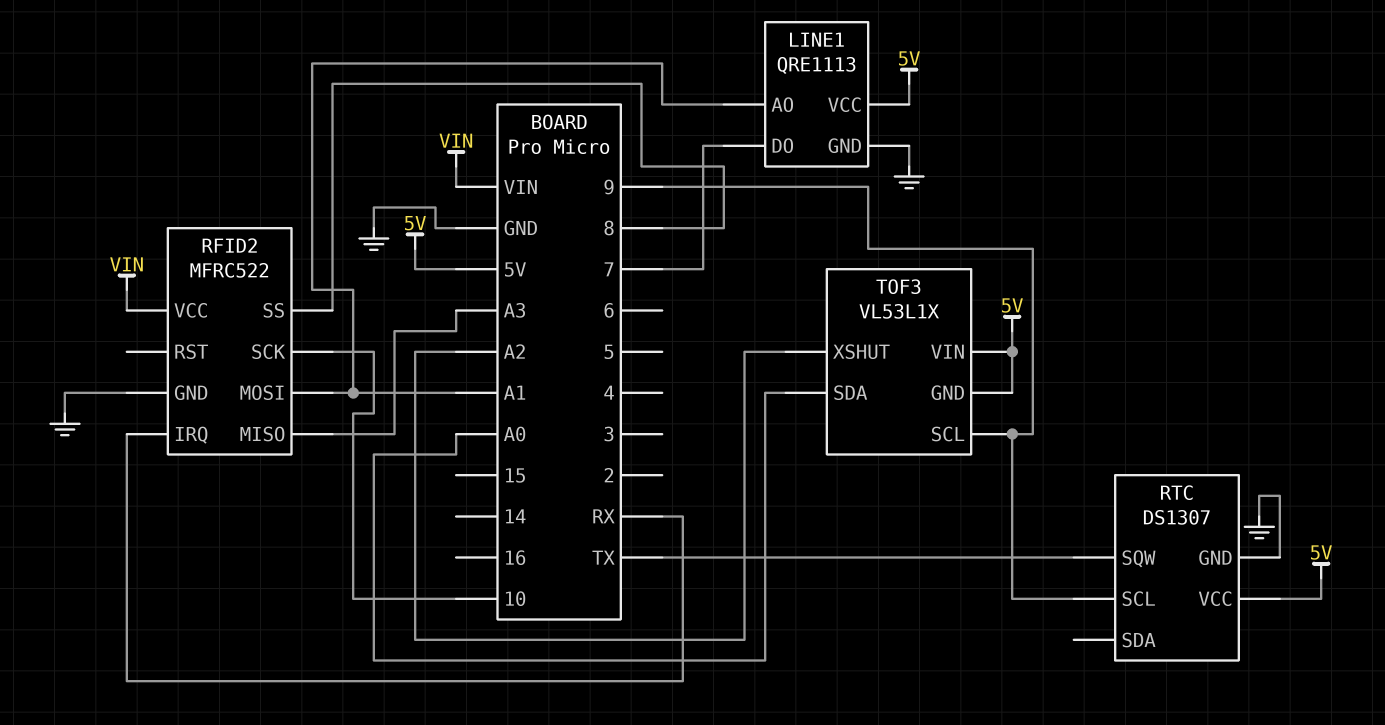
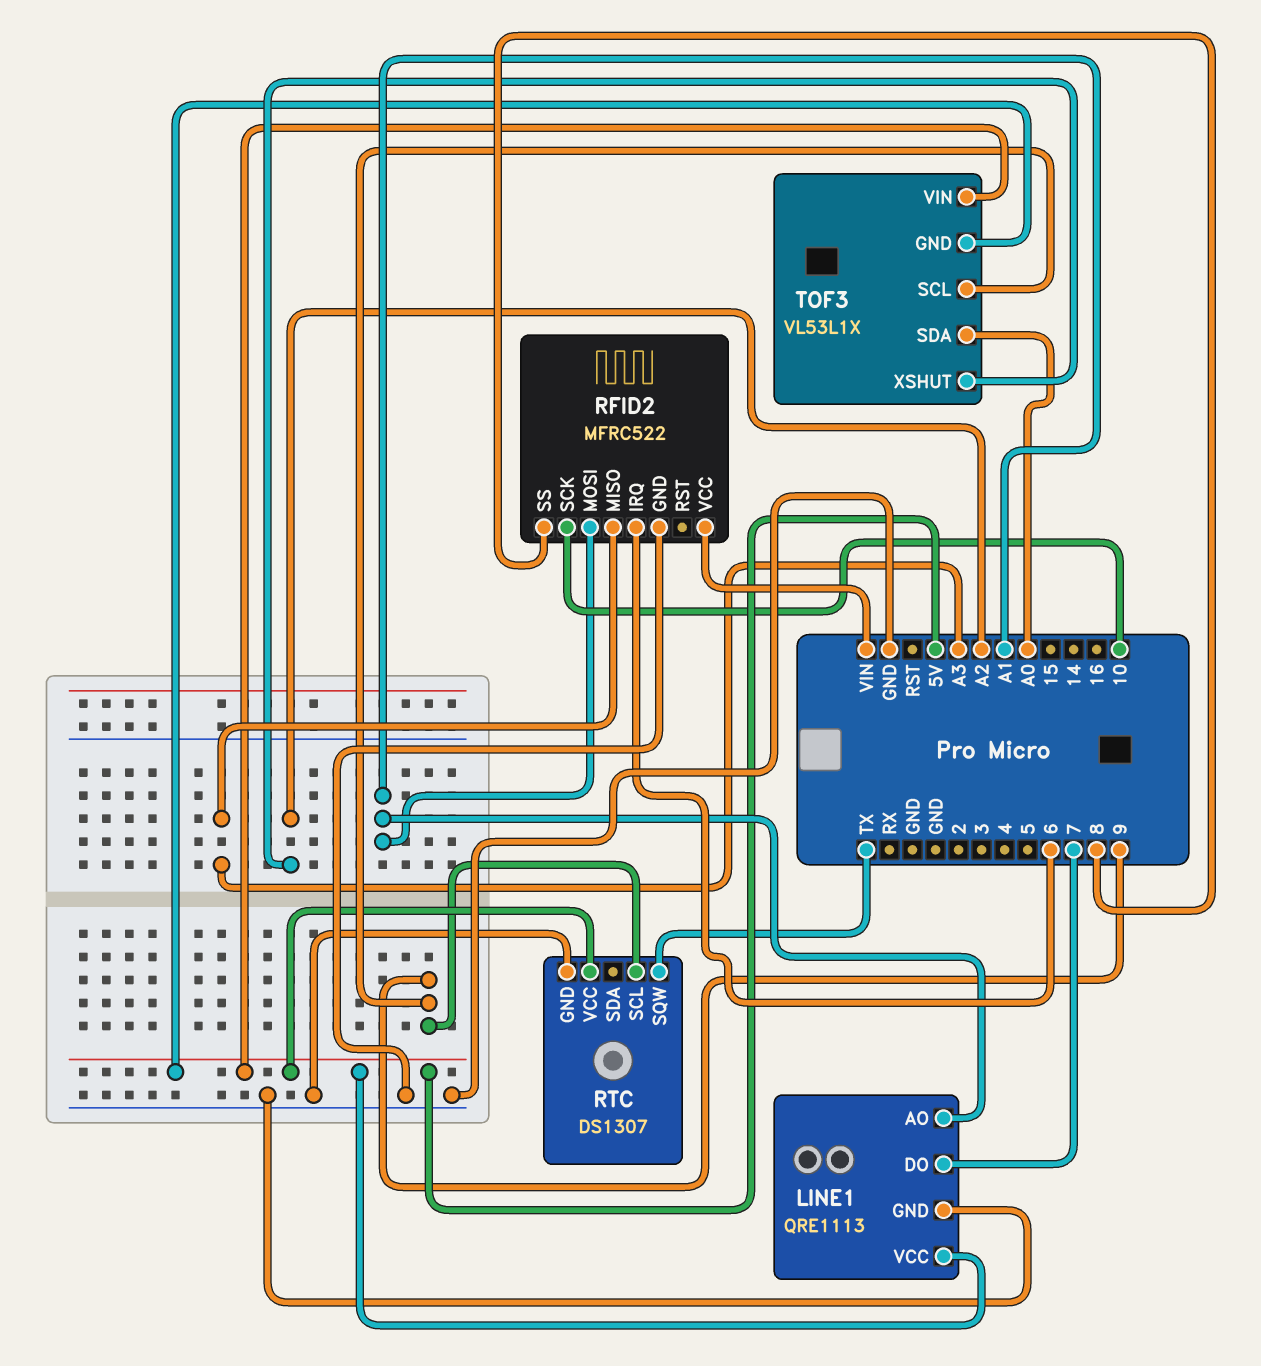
RFID2 pin IRQ: RX -> 6

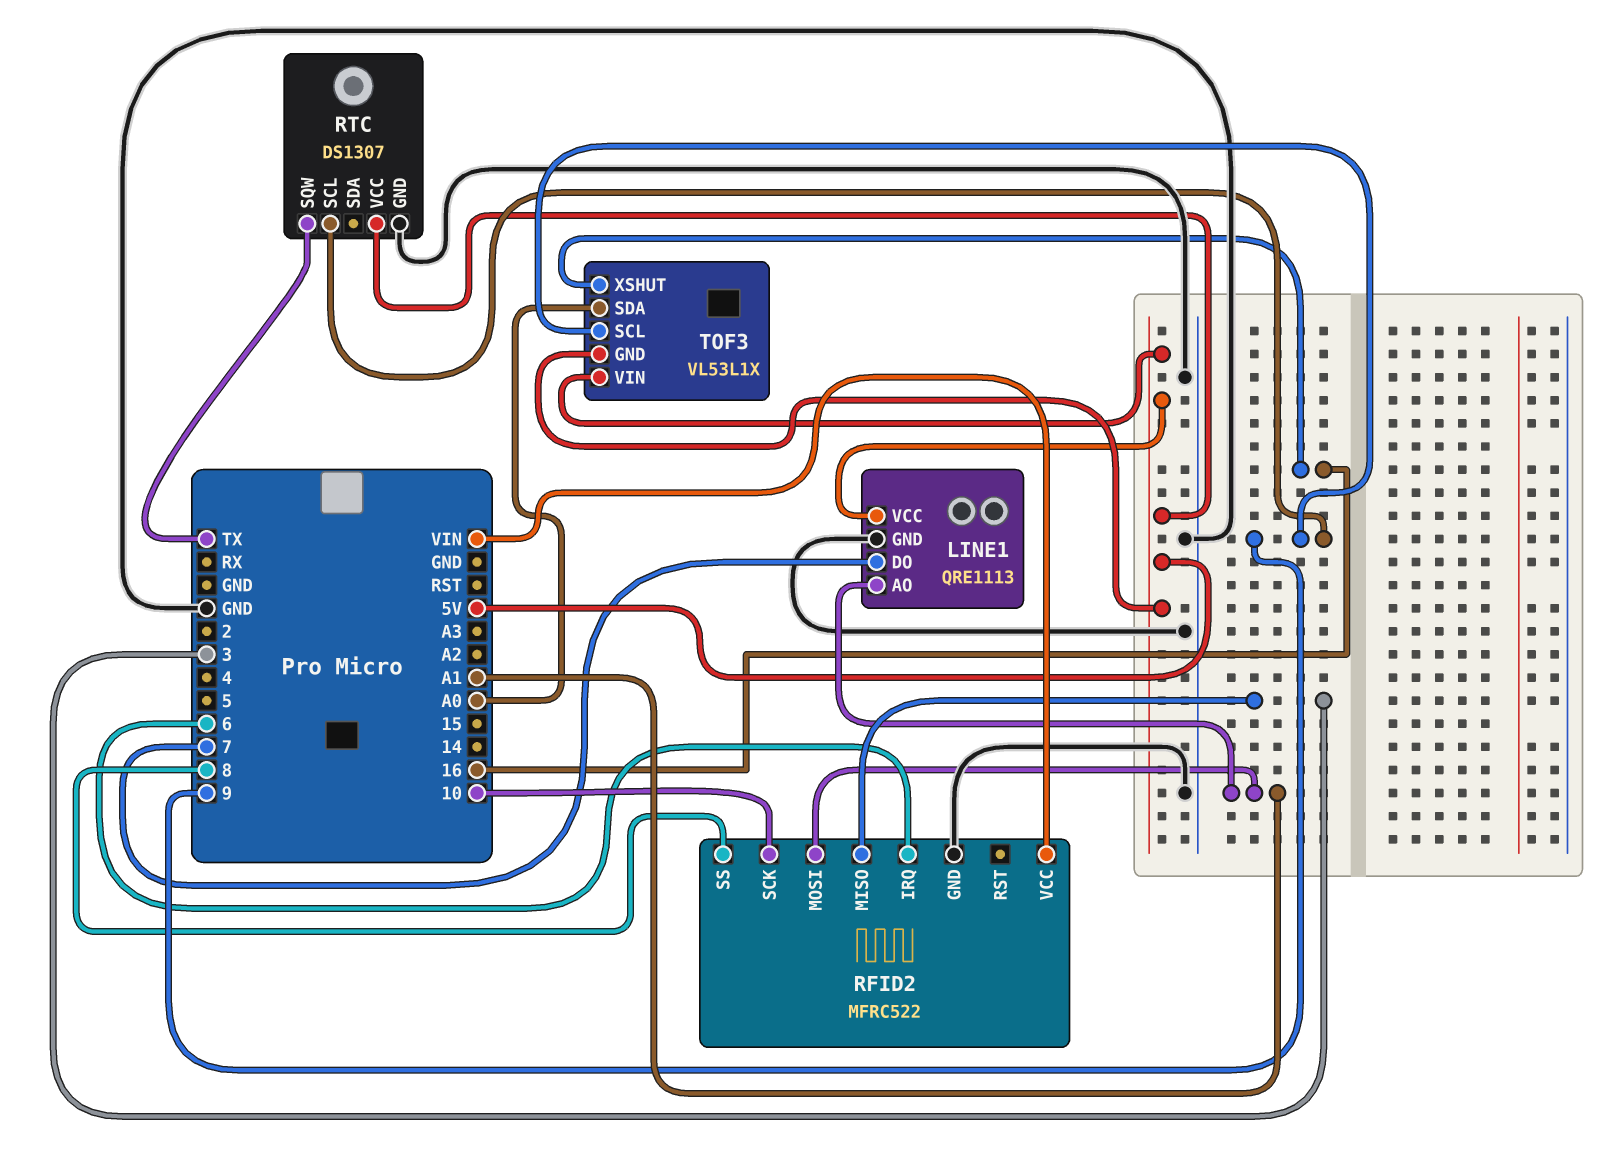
RFID2 pin MISO: A3 -> 3
TOF3 pin XSHUT: A2 -> 16

